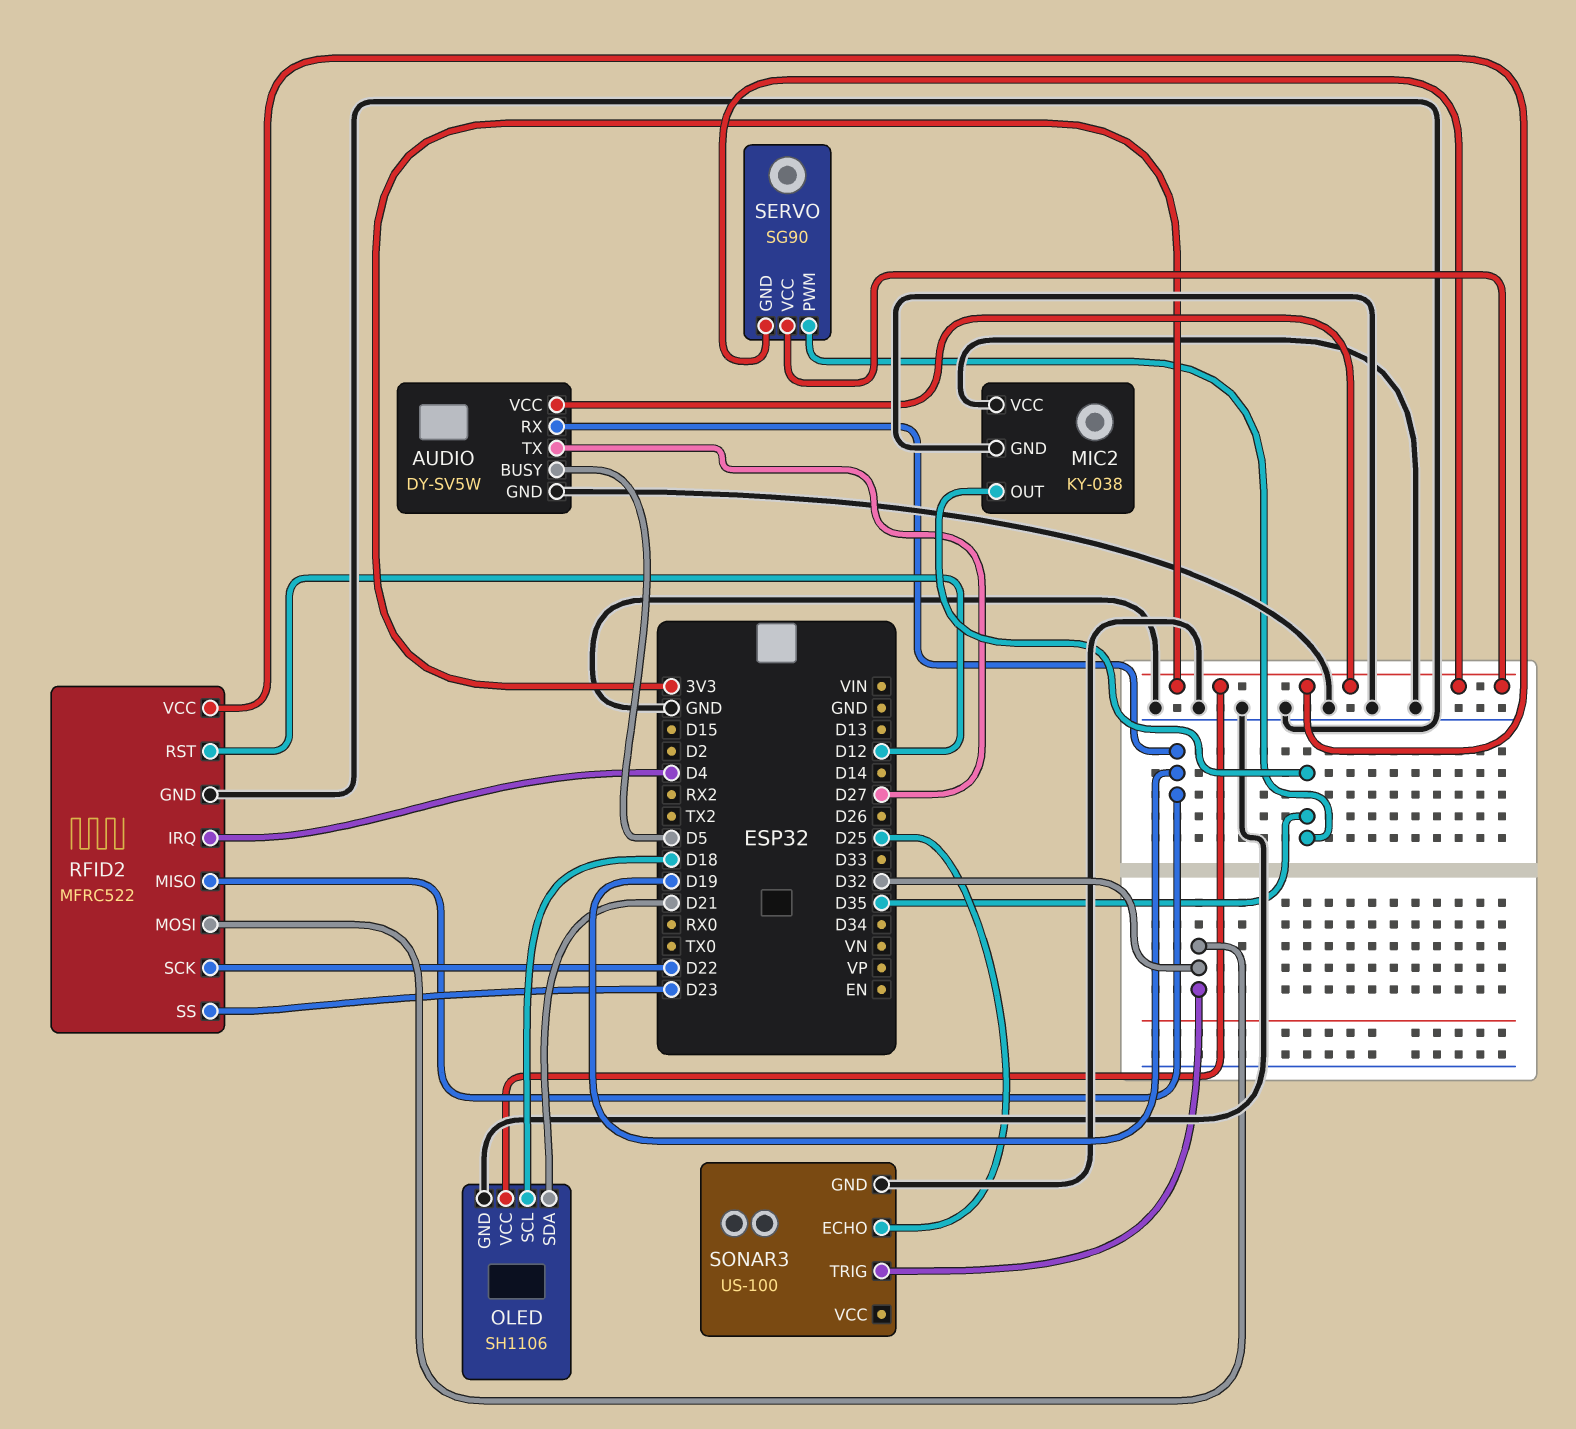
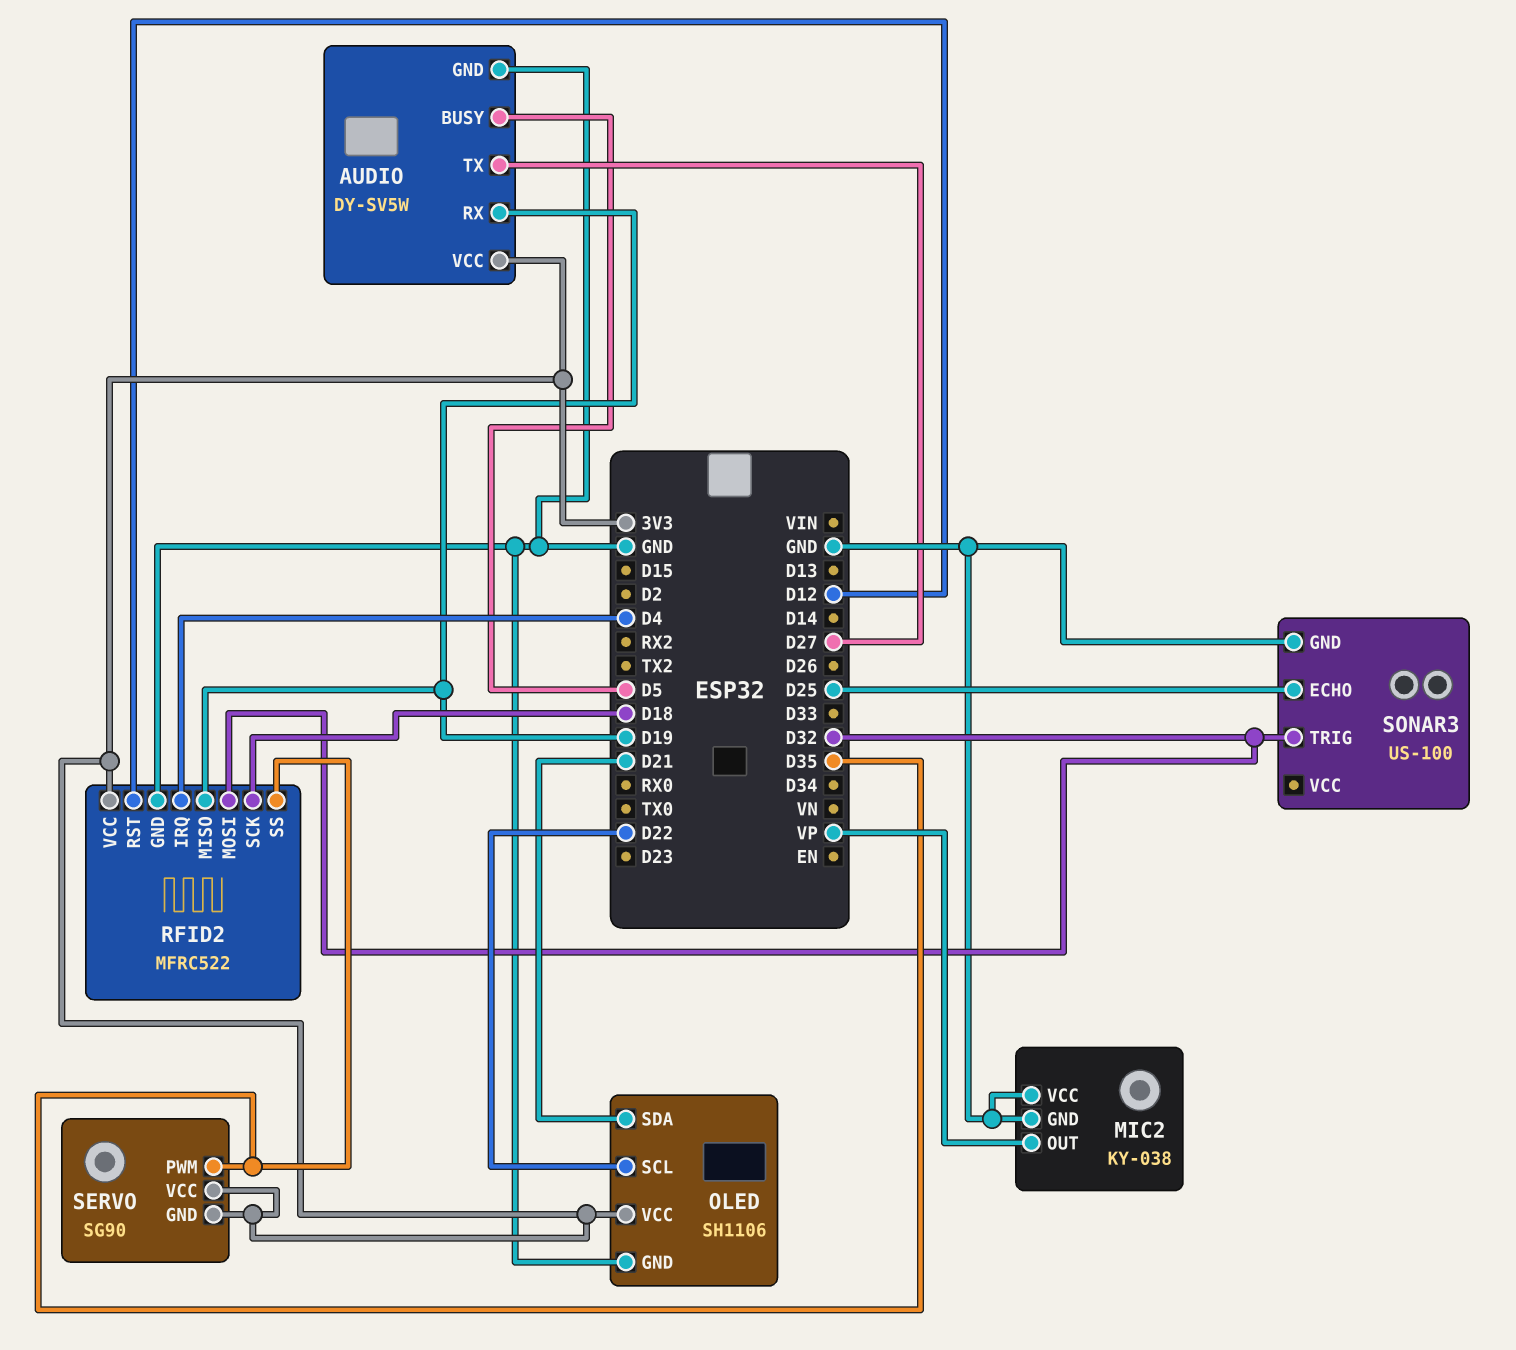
MIC2 pin OUT: D35 -> VP
OLED pin SCL: D18 -> D22
RFID2 pin SCK: D22 -> D18
RFID2 pin SS: D23 -> D35

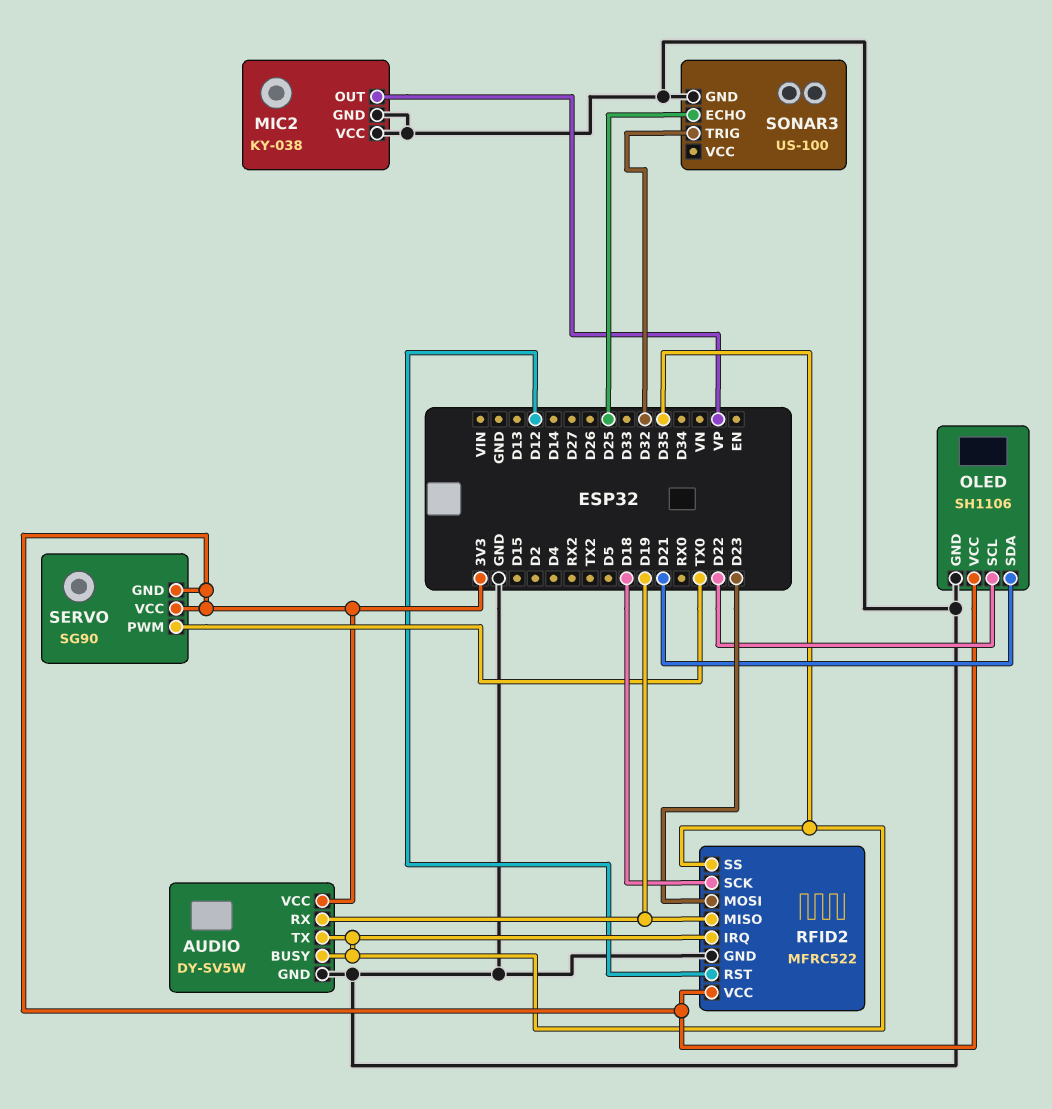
AUDIO pin BUSY: D5 -> D35
AUDIO pin TX: D27 -> D35
RFID2 pin IRQ: D4 -> D35
RFID2 pin MOSI: D32 -> D23
SERVO pin PWM: D35 -> TX0

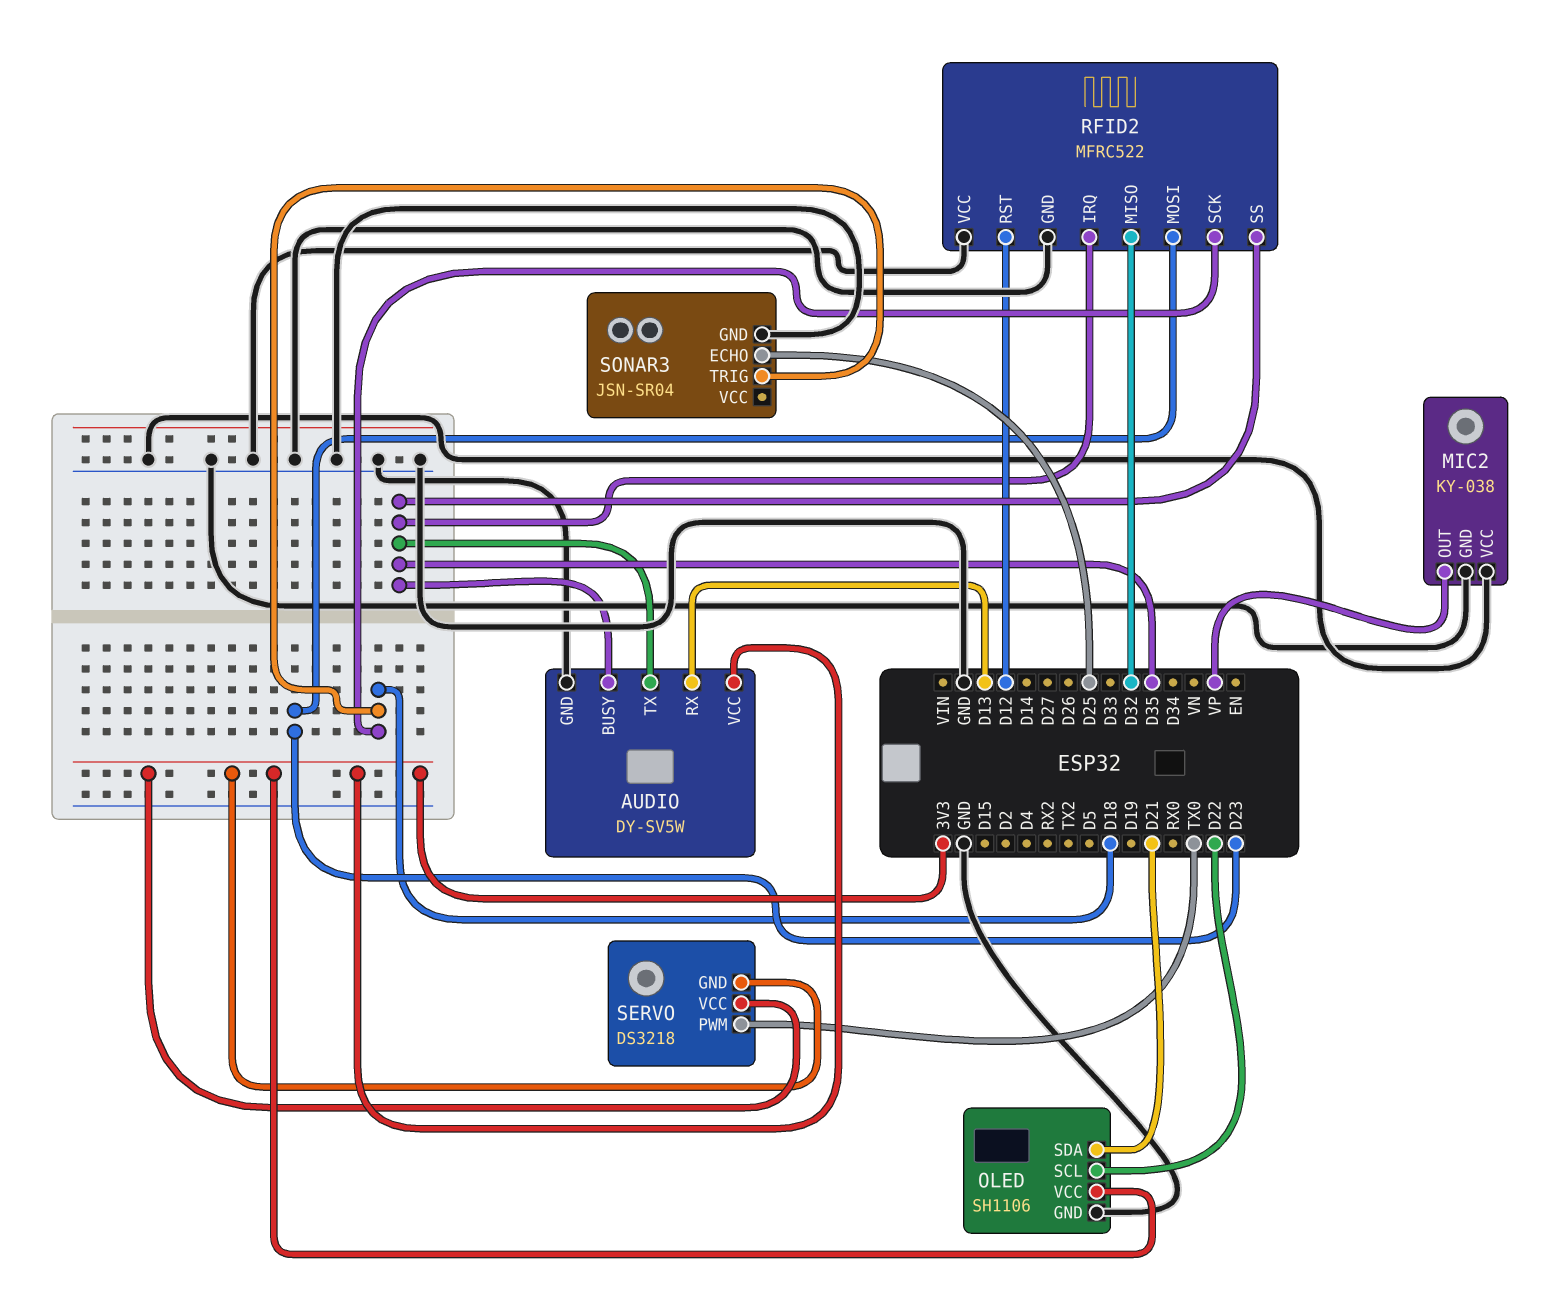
AUDIO pin RX: D19 -> D13
RFID2 pin MISO: D19 -> D32
RFID2 pin VCC: 3V3 -> GND
SERVO: SG90 -> DS3218
SONAR3: US-100 -> JSN-SR04
SONAR3 pin TRIG: D32 -> D18

